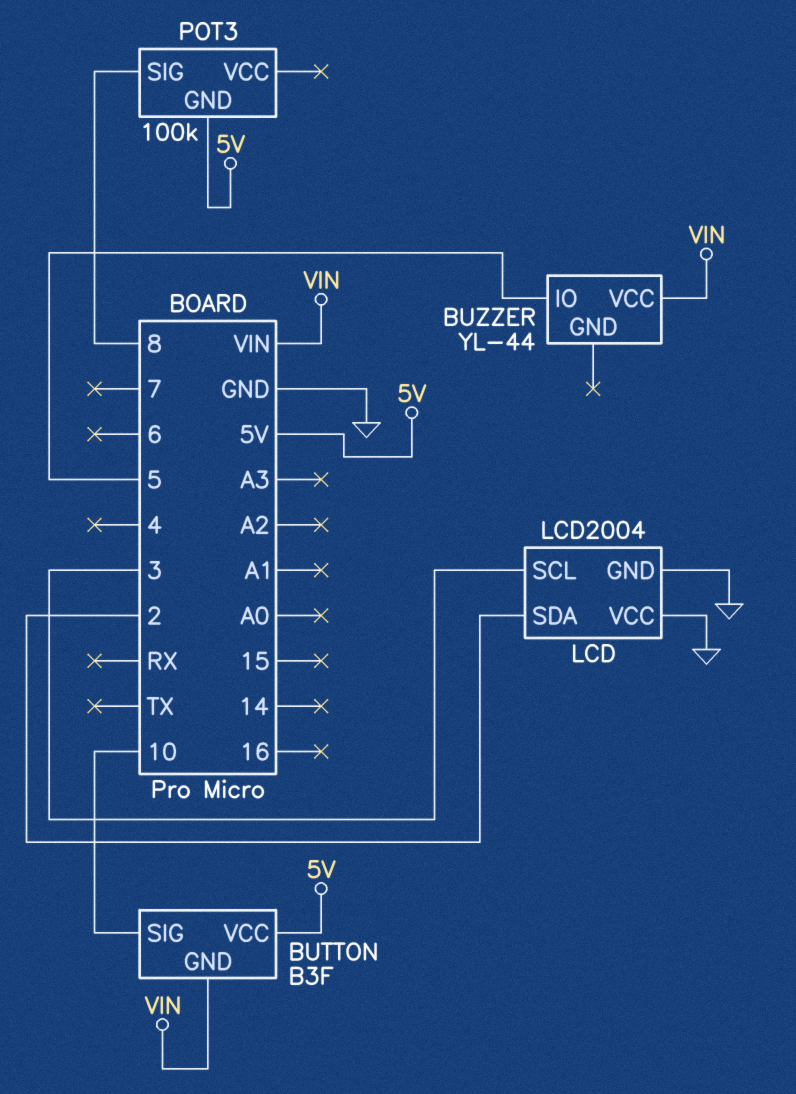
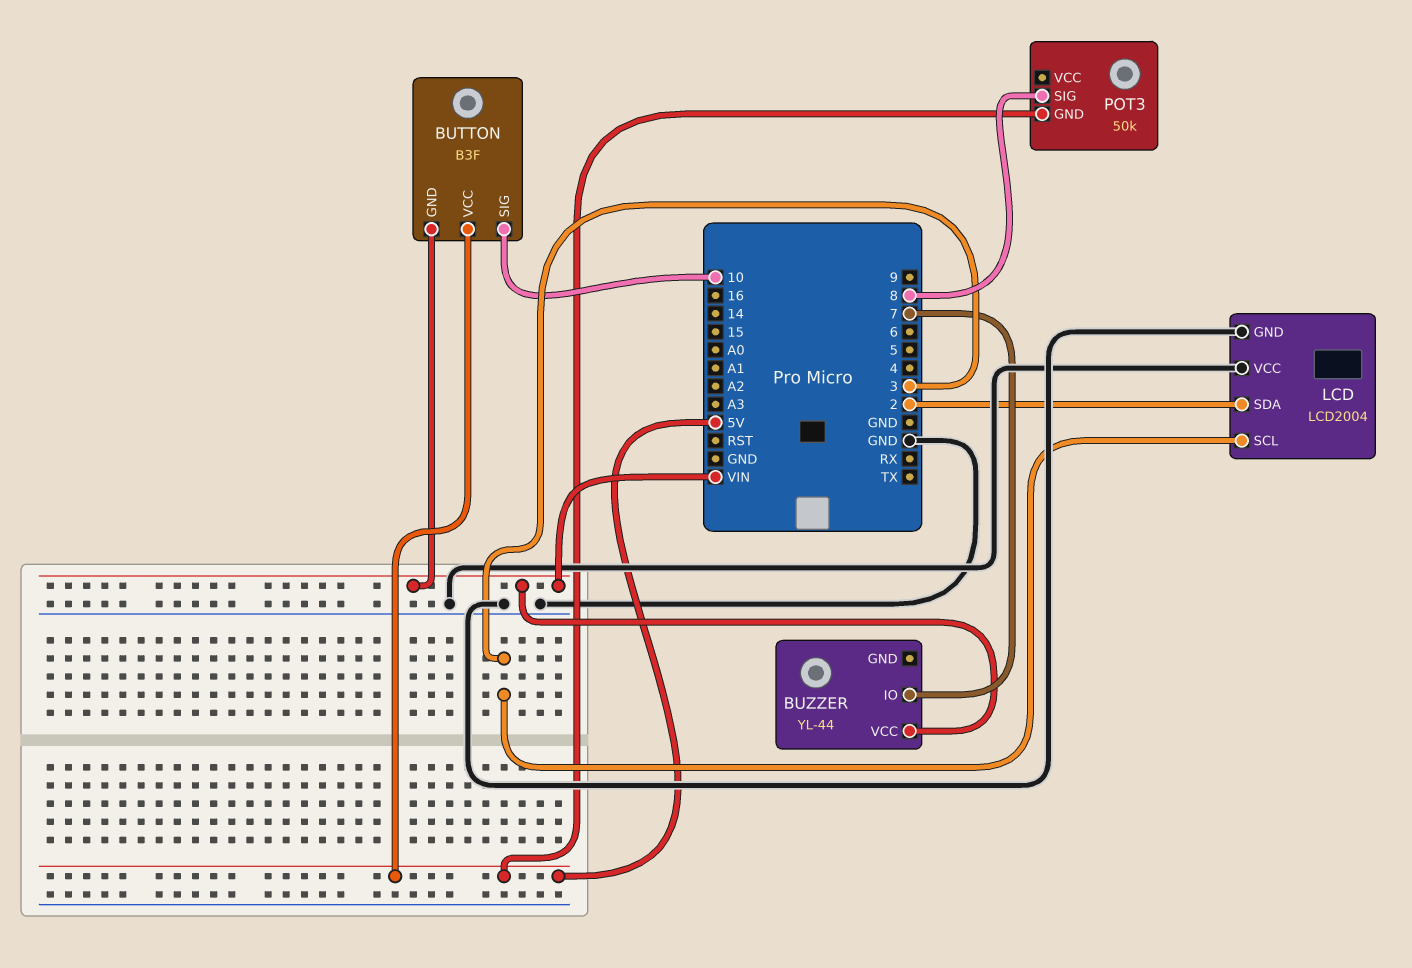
BUZZER pin IO: 5 -> 7
POT3: 100k -> 50k

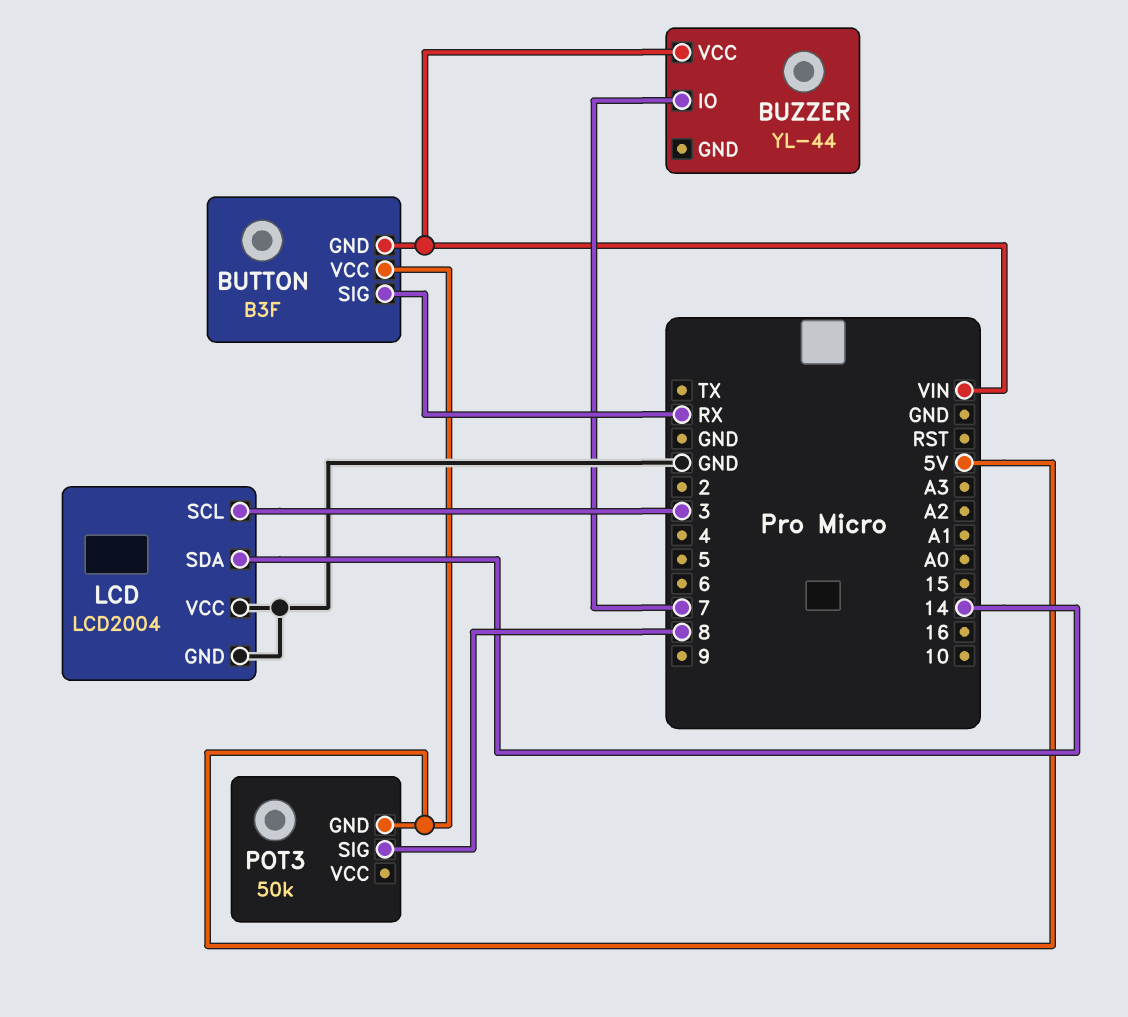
BUTTON pin SIG: 10 -> RX
LCD pin SDA: 2 -> 14

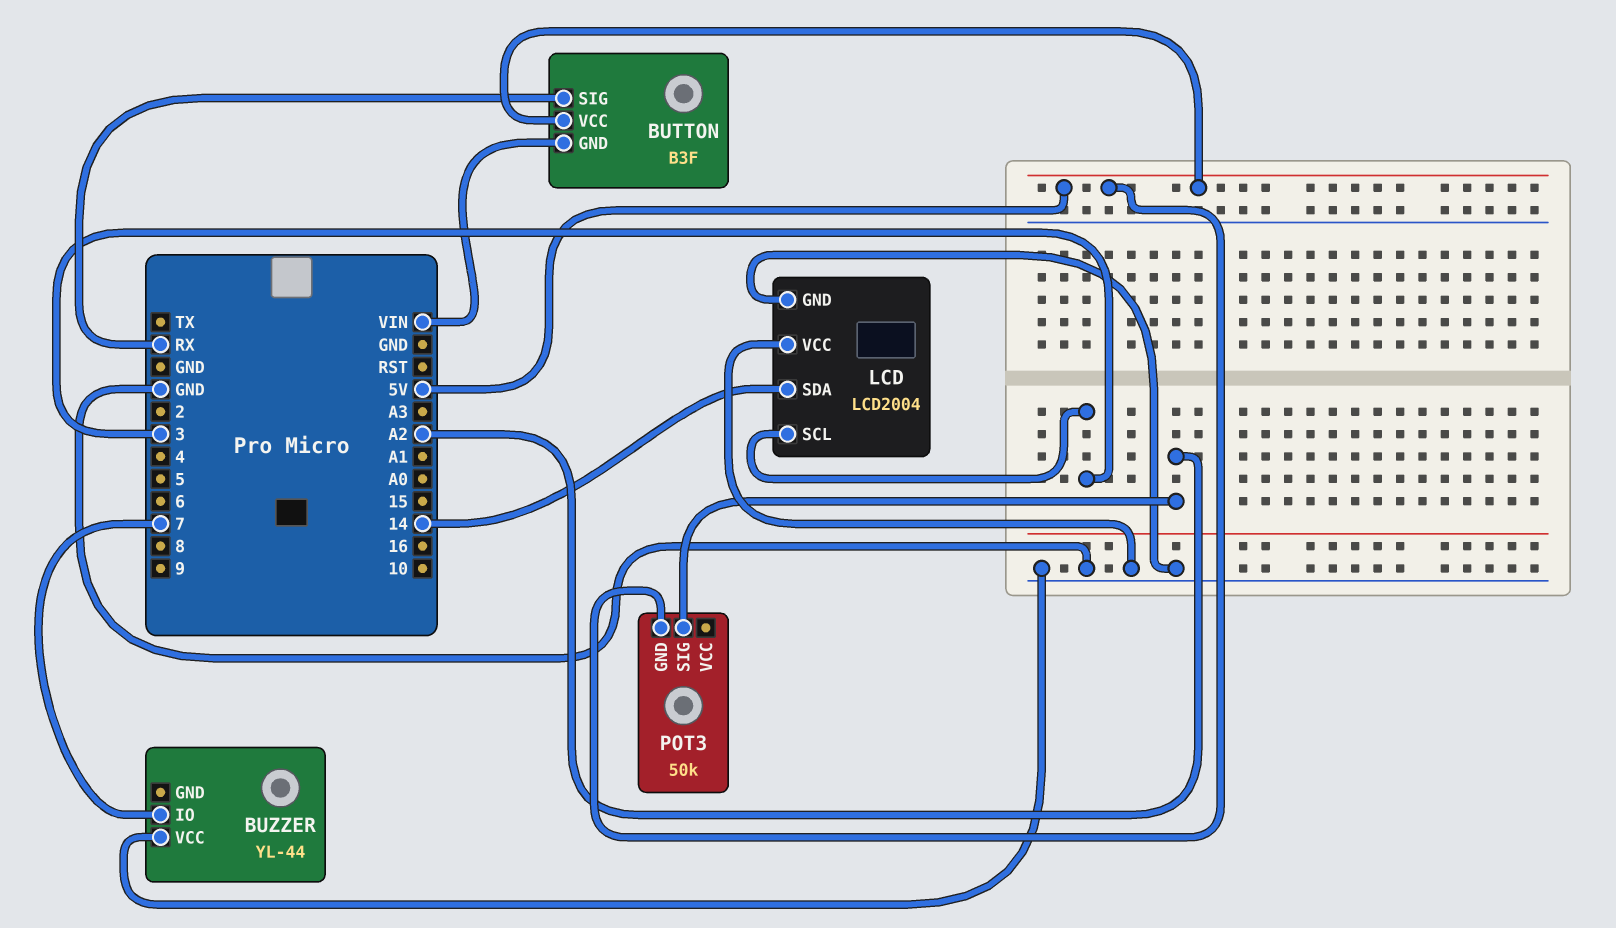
BUZZER pin VCC: VIN -> GND
POT3 pin SIG: 8 -> A2

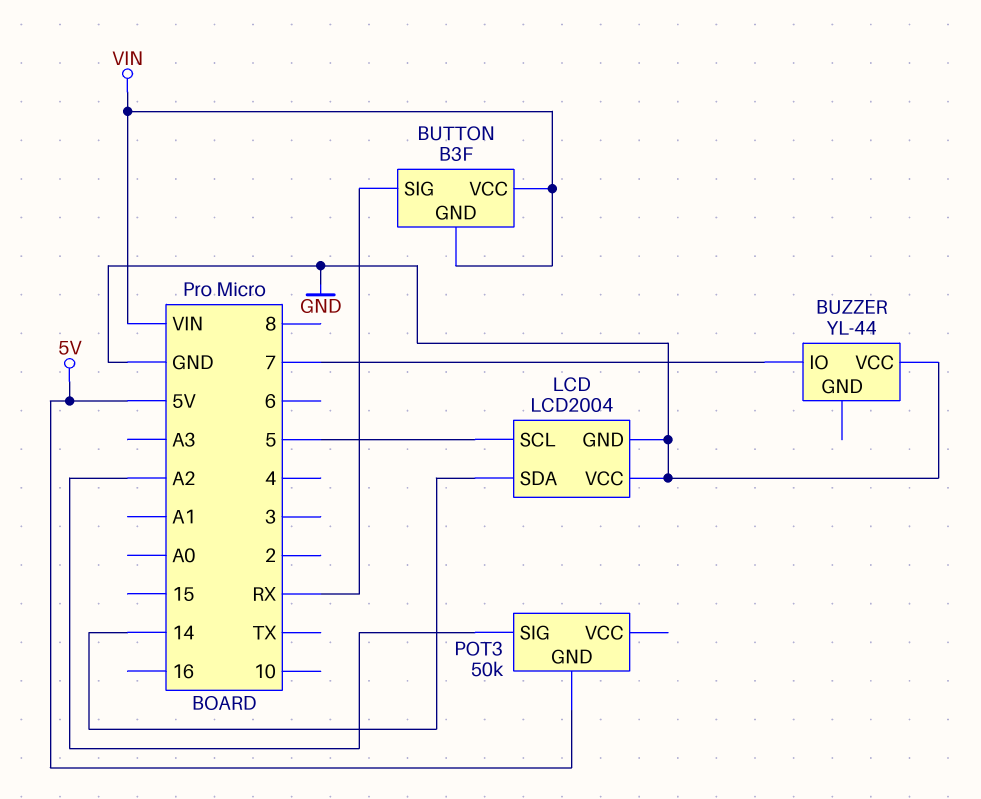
BUTTON pin VCC: 5V -> VIN
LCD pin SCL: 3 -> 5

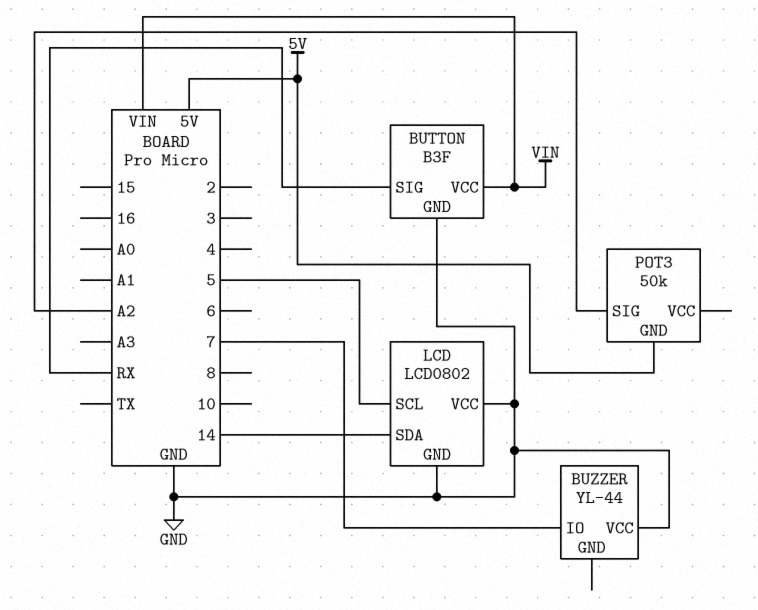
BUTTON pin GND: VIN -> GND
LCD: LCD2004 -> LCD0802

